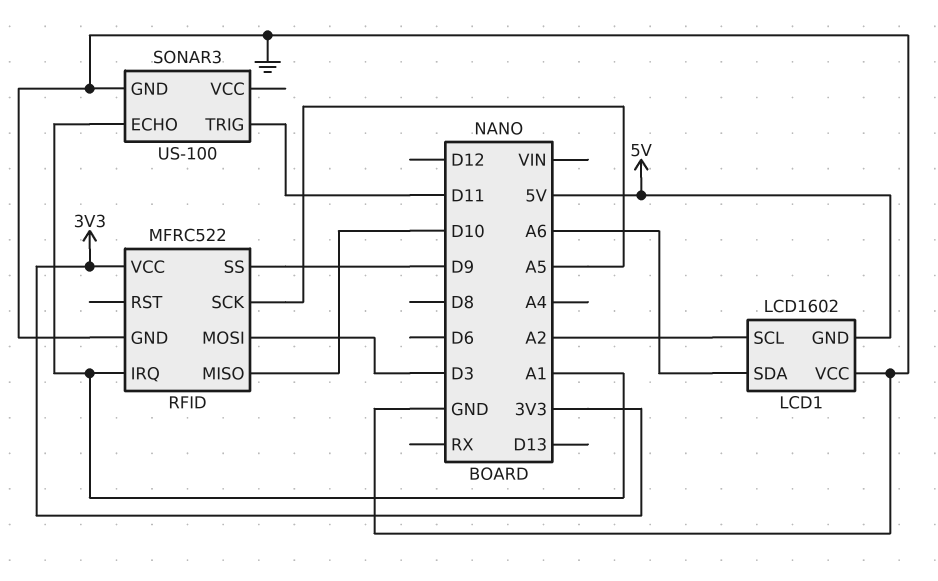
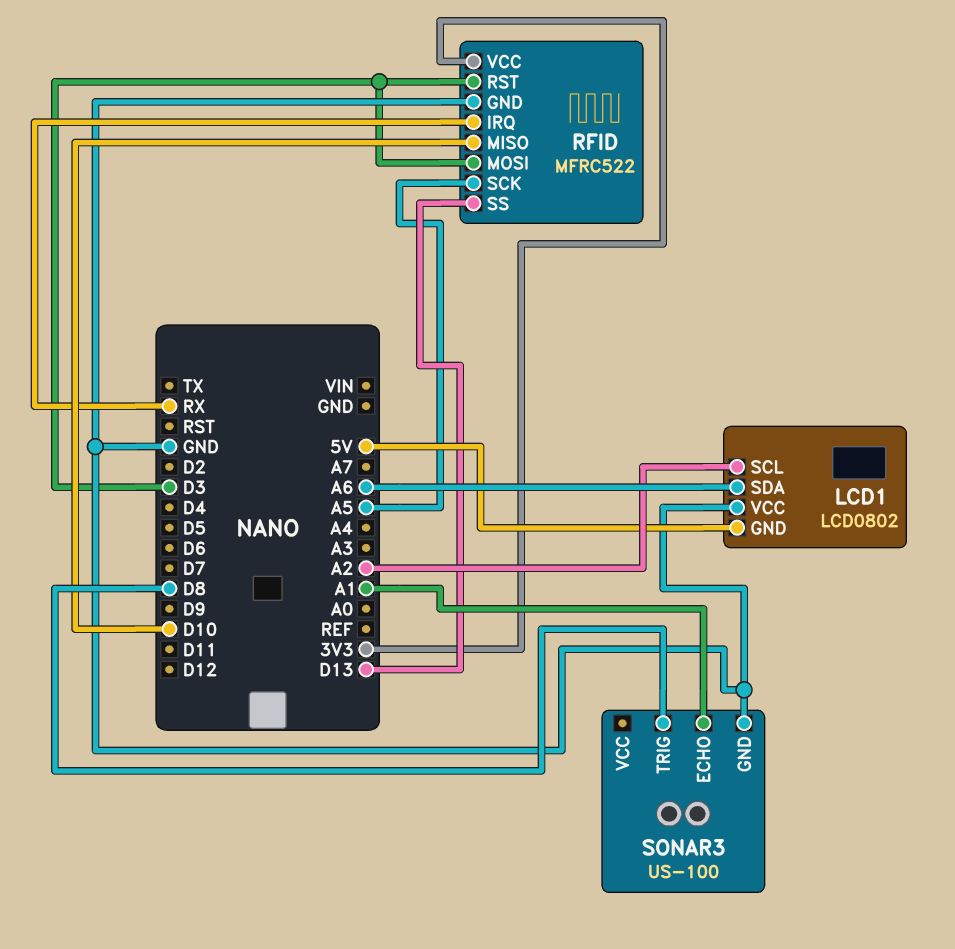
LCD1: LCD1602 -> LCD0802
RFID pin IRQ: A1 -> RX
RFID pin RST: none -> D3
RFID pin SS: D9 -> D13
SONAR3 pin TRIG: D11 -> D8

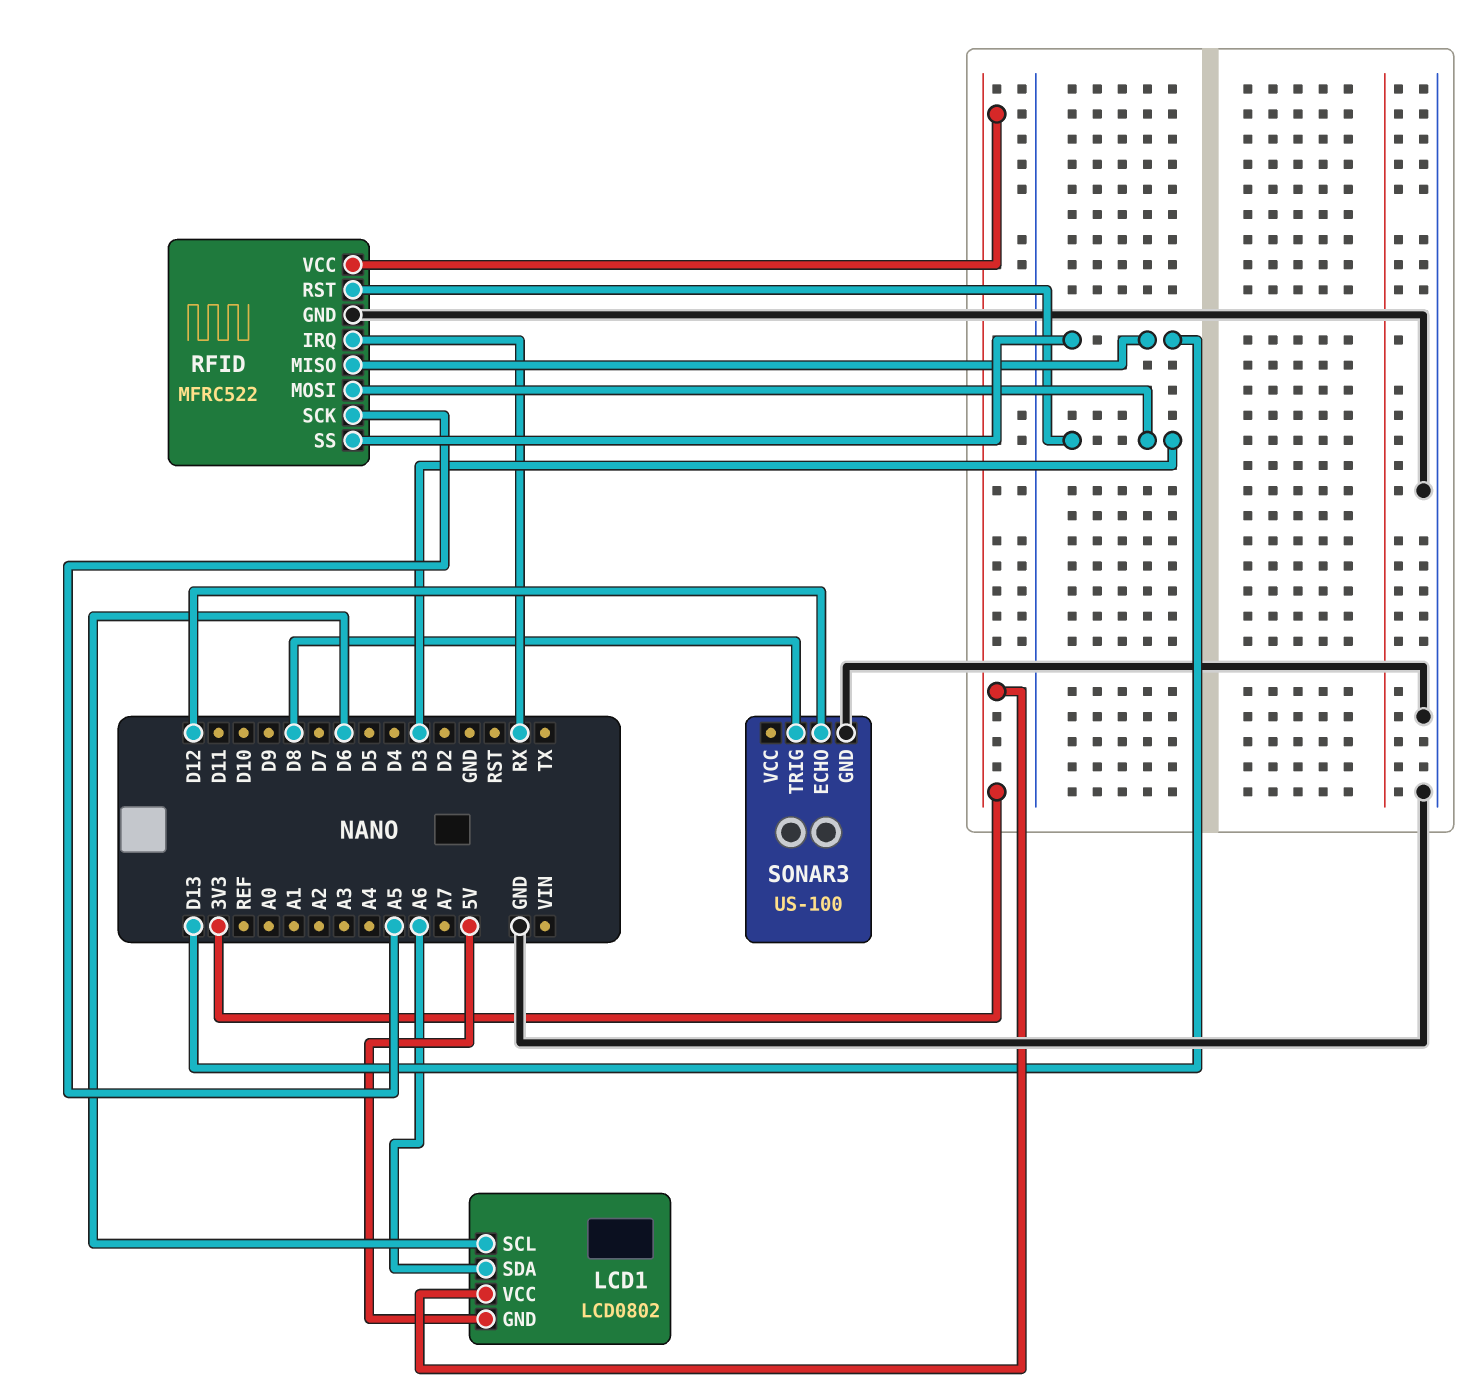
LCD1 pin SCL: A2 -> D6
LCD1 pin VCC: GND -> 3V3
RFID pin MISO: D10 -> D13
SONAR3 pin ECHO: A1 -> D12

